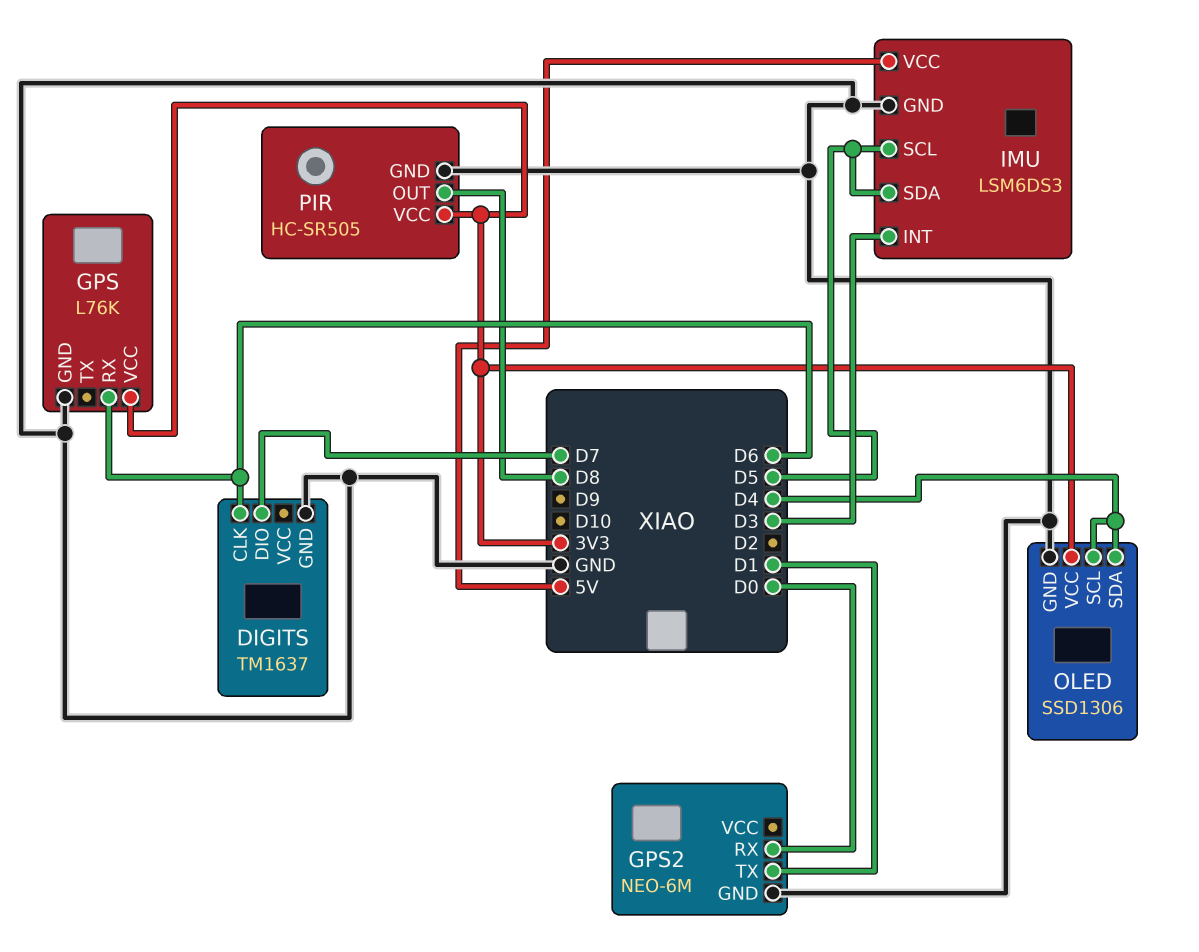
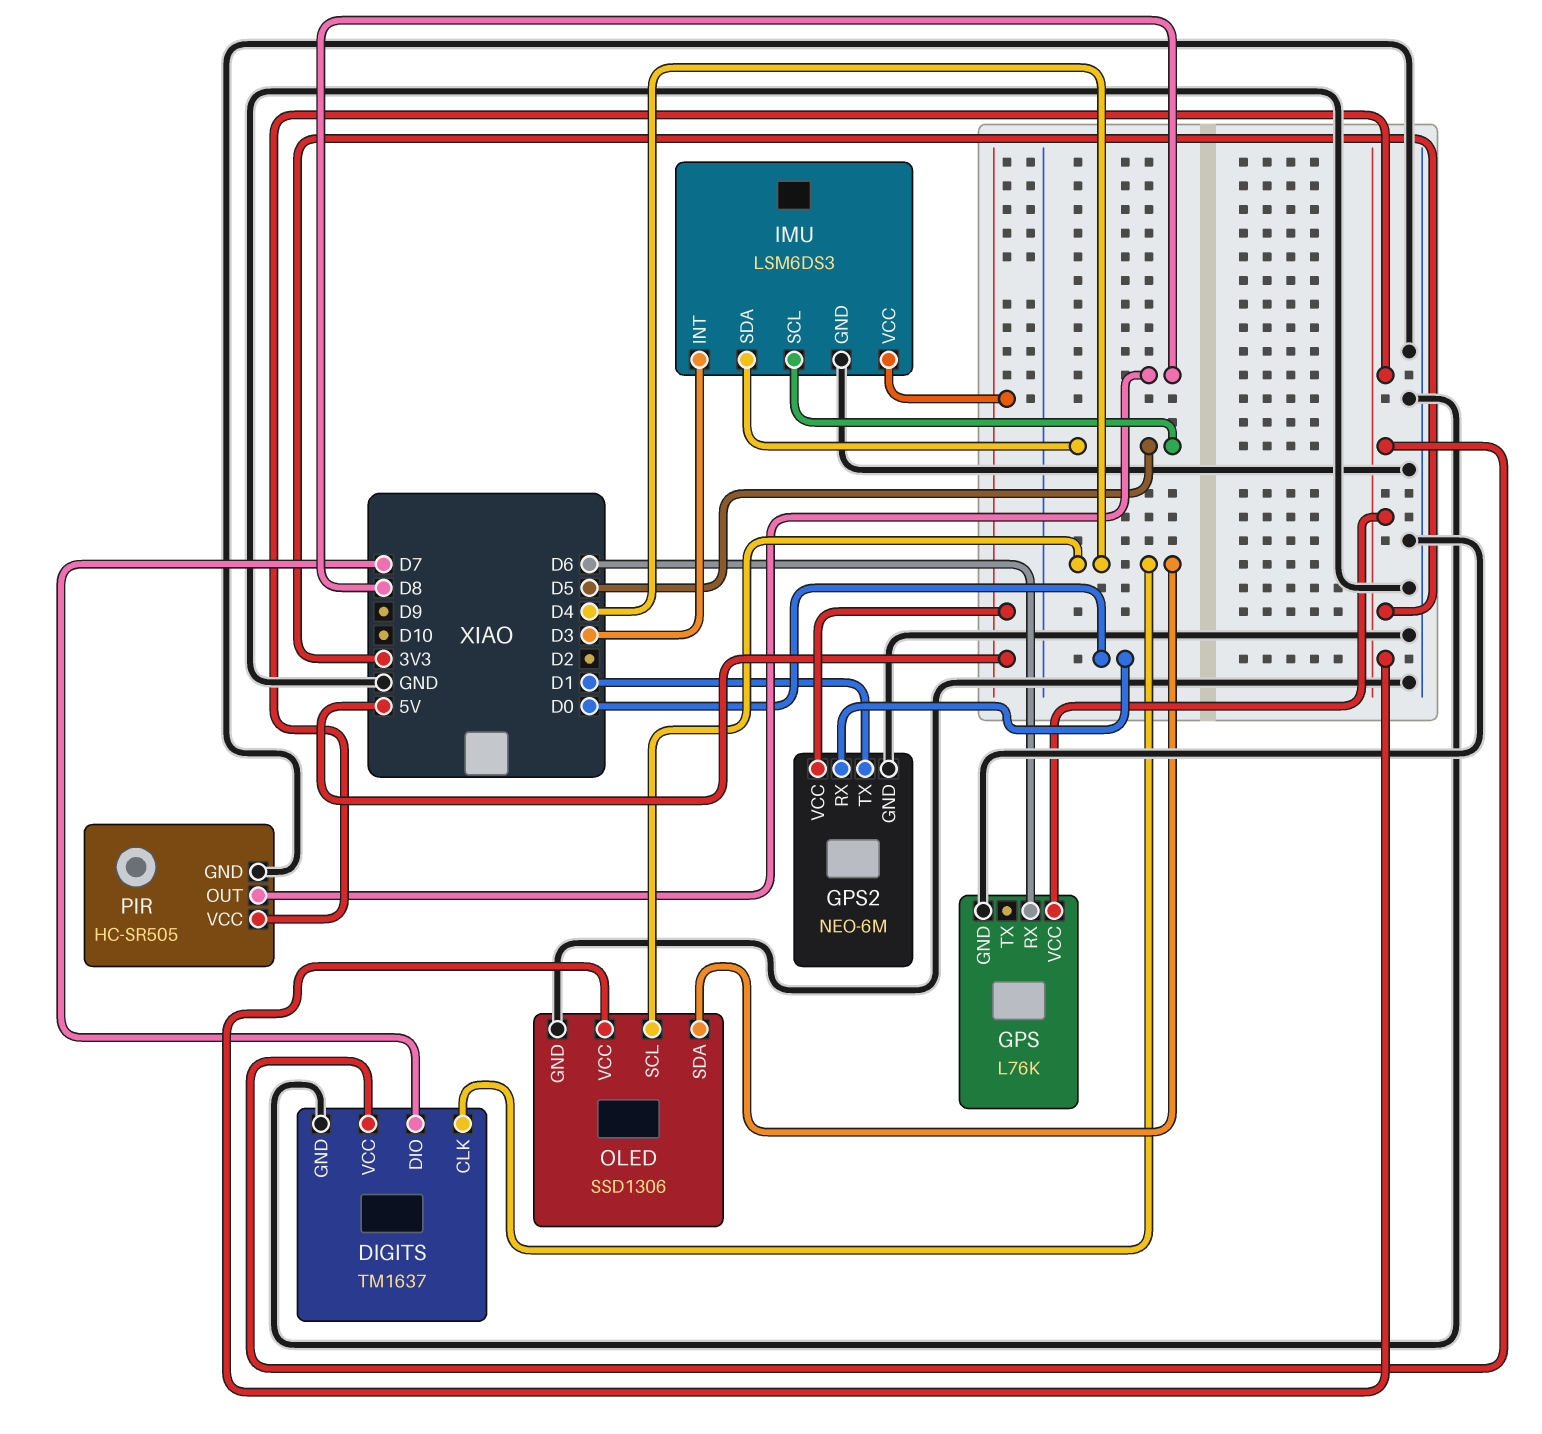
DIGITS pin CLK: D6 -> D4
DIGITS pin VCC: none -> 3V3
GPS2 pin VCC: none -> 5V

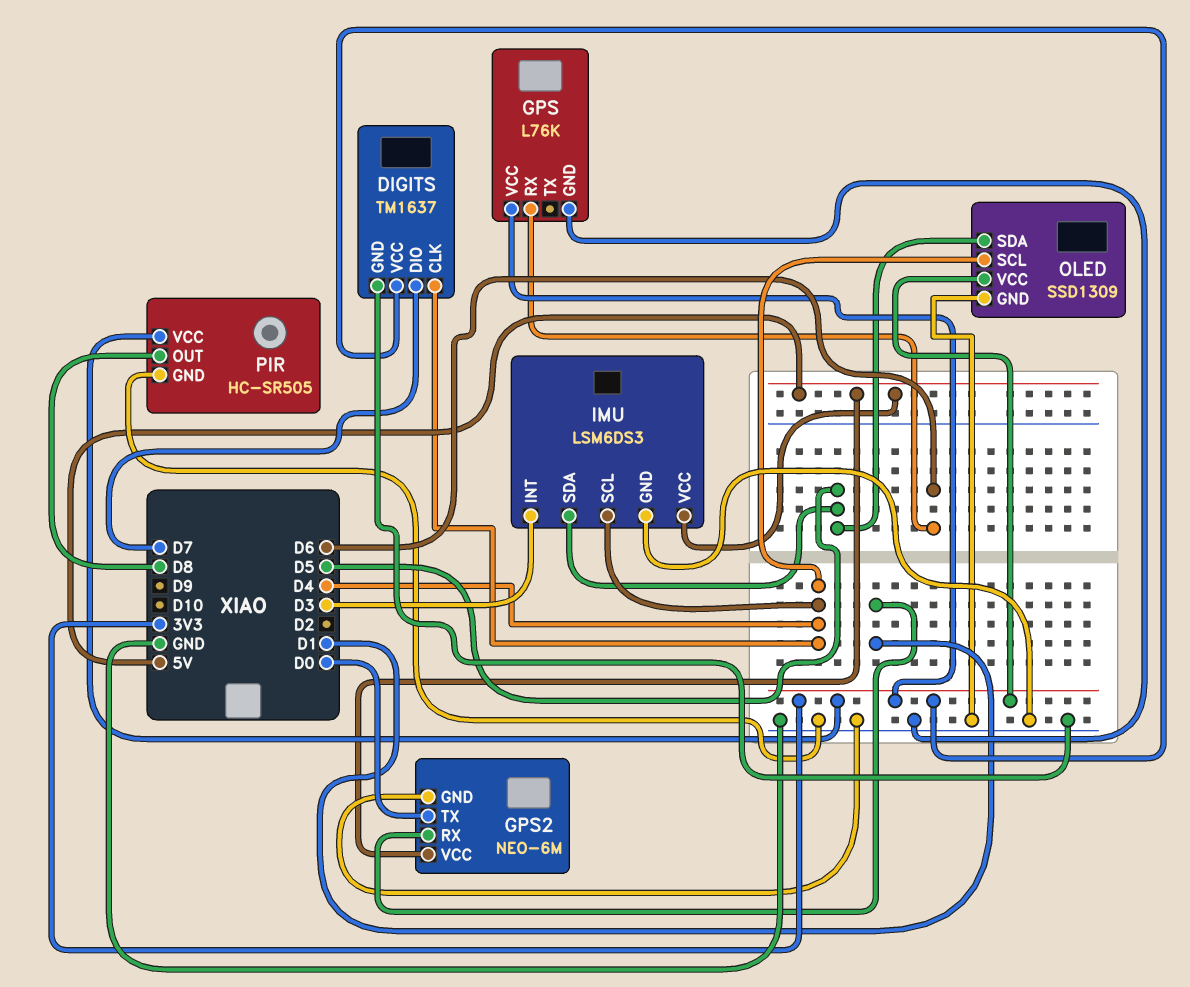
GPS2 pin RX: D0 -> D1
GPS2 pin TX: D1 -> D0
IMU pin SCL: D5 -> D4
OLED: SSD1306 -> SSD1309
OLED pin SDA: D4 -> D5

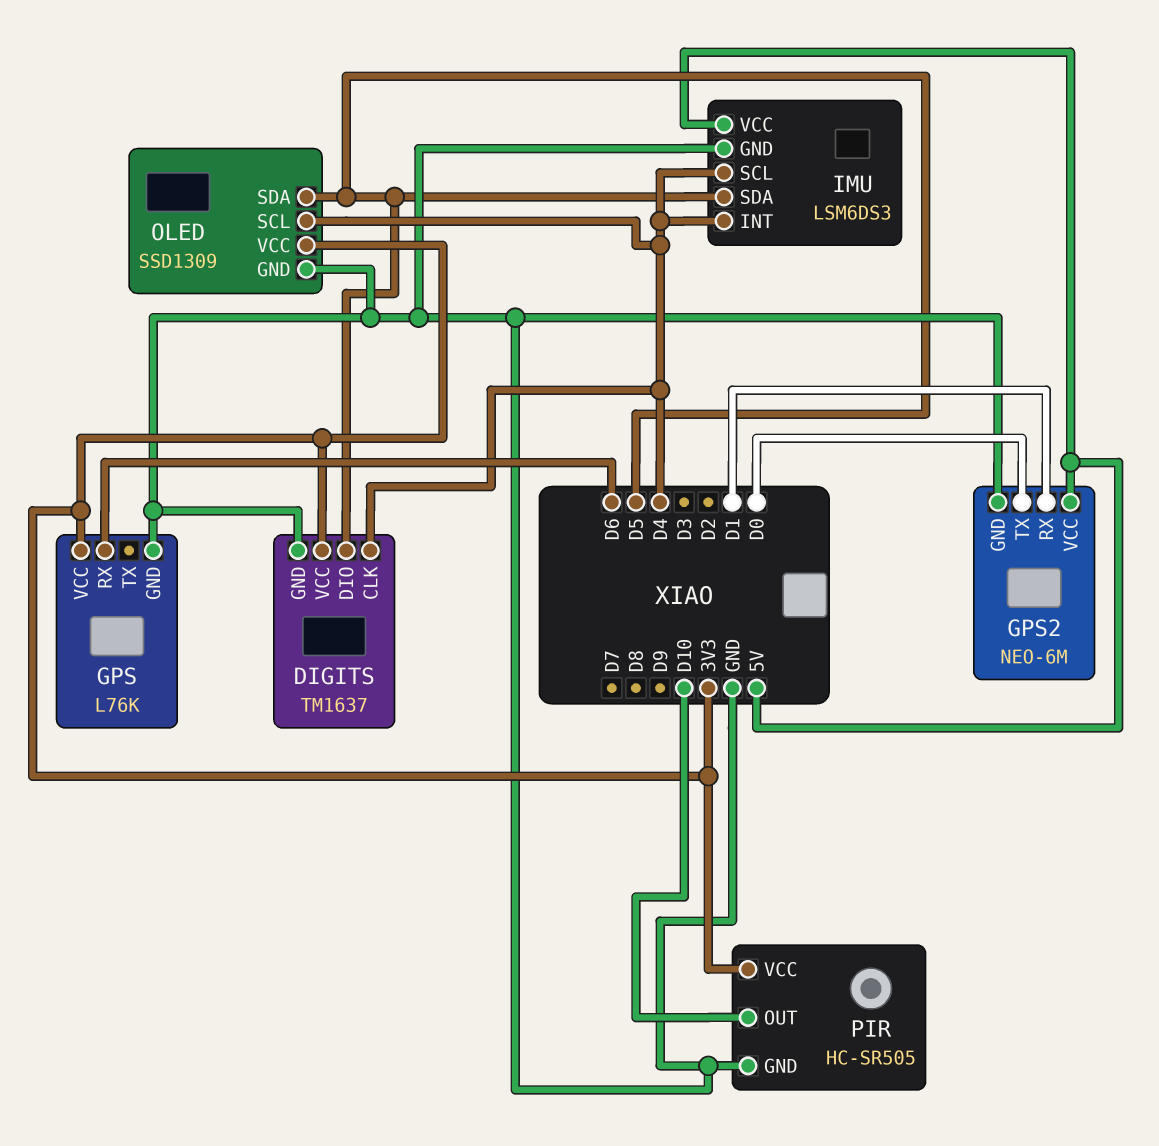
DIGITS pin DIO: D7 -> D5
IMU pin INT: D3 -> D4
PIR pin OUT: D8 -> D10

